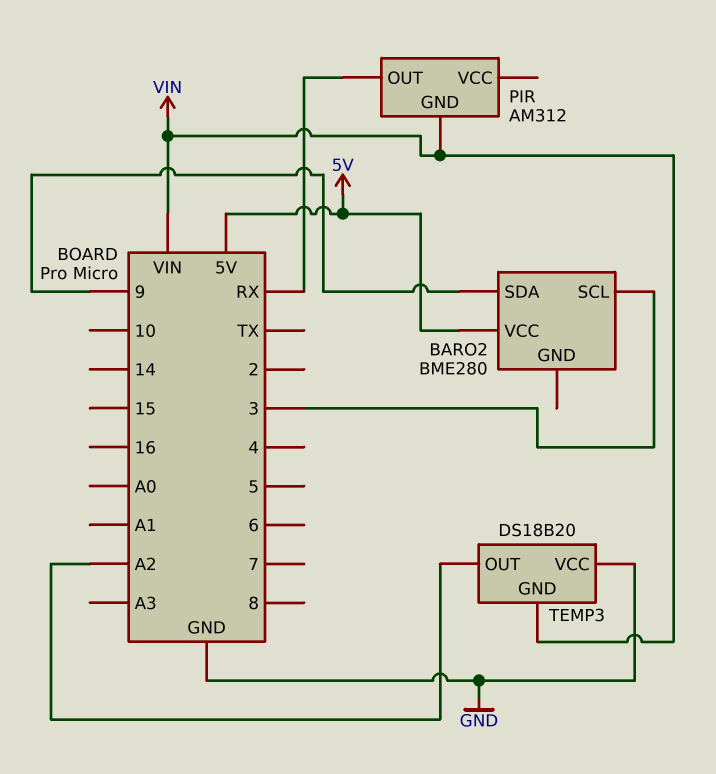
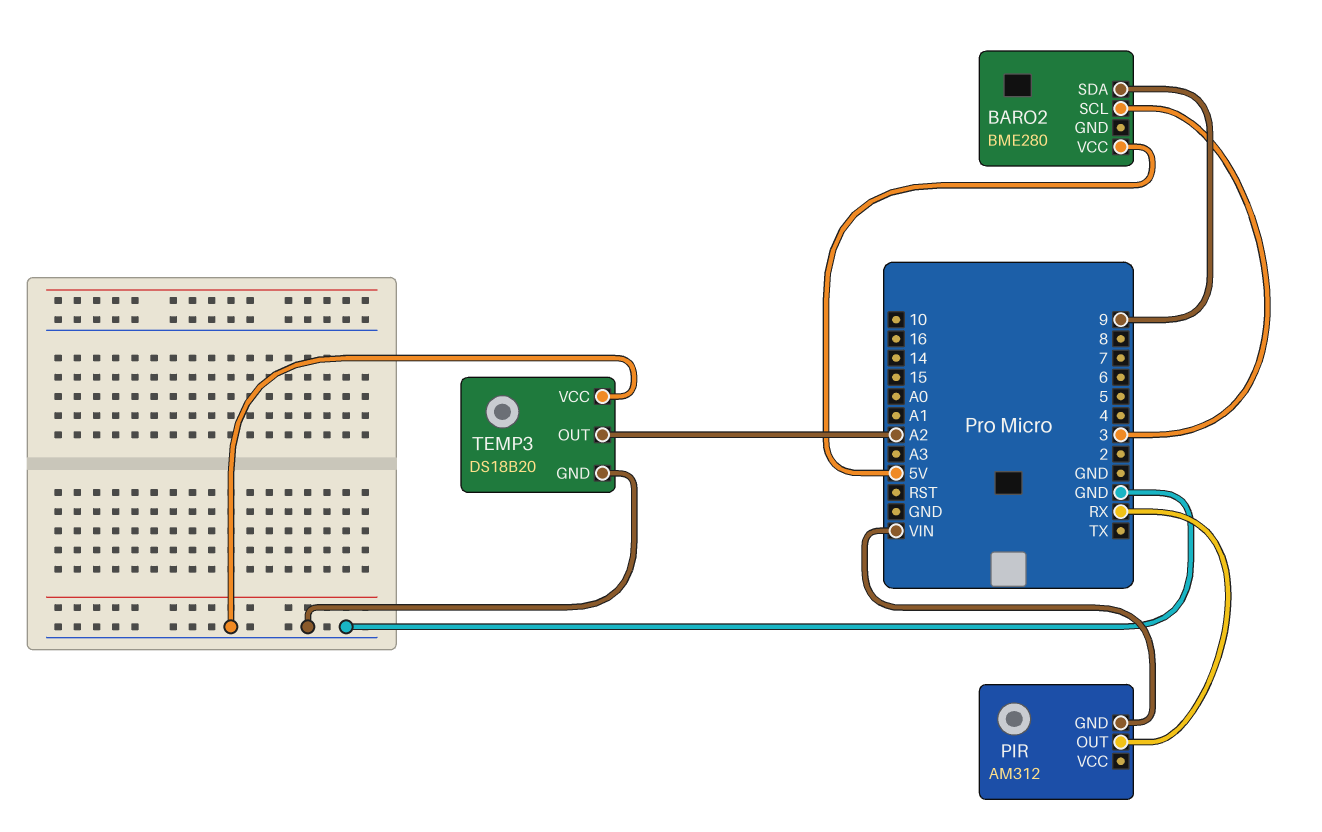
TEMP3 pin GND: VIN -> GND

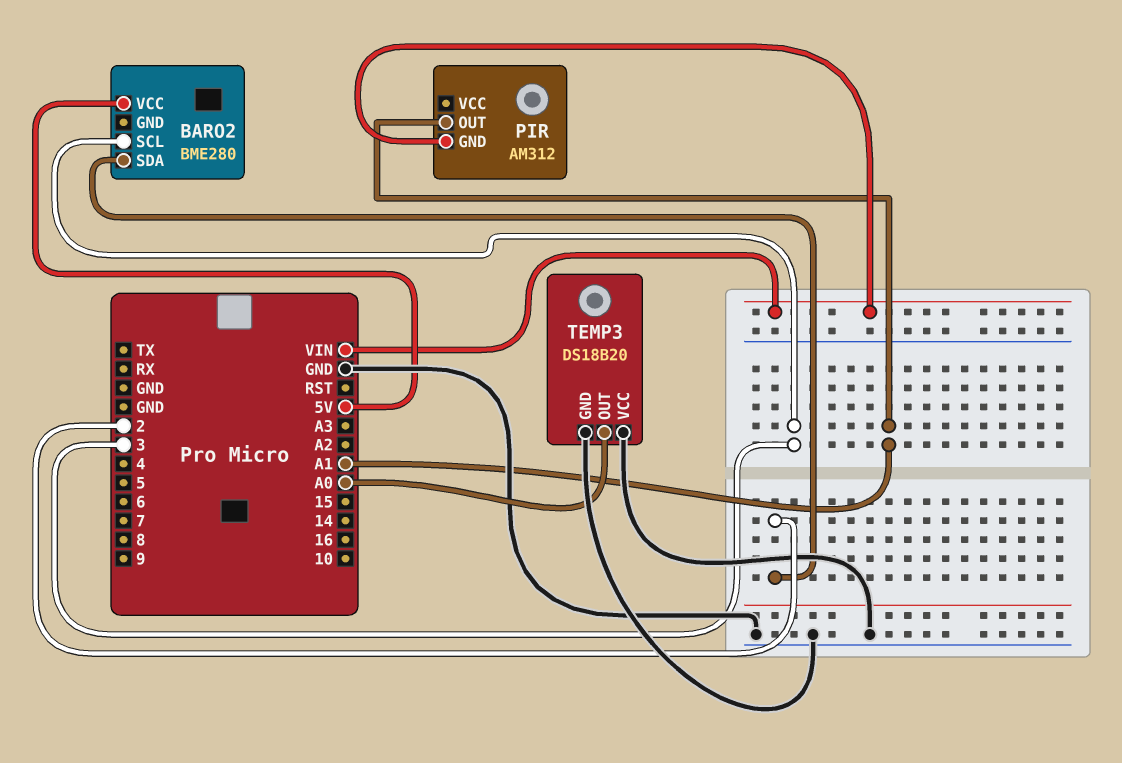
BARO2 pin SDA: 9 -> 2
PIR pin OUT: RX -> A1
TEMP3 pin OUT: A2 -> A0

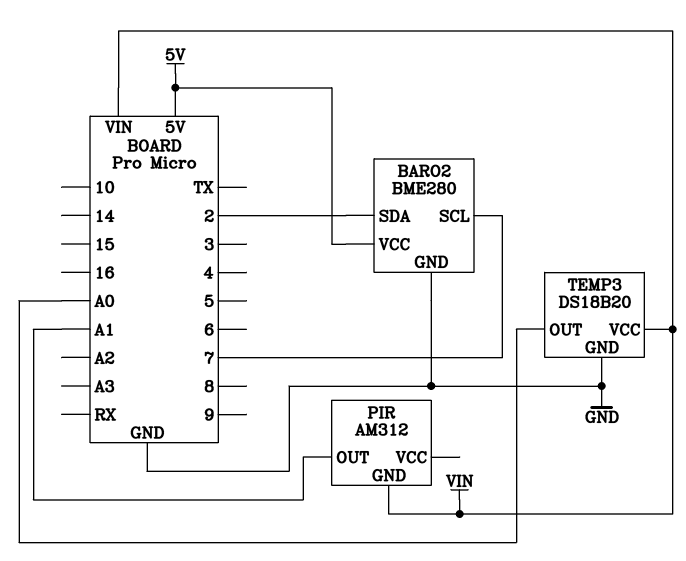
BARO2 pin GND: none -> GND
BARO2 pin SCL: 3 -> 7
TEMP3 pin VCC: GND -> VIN

